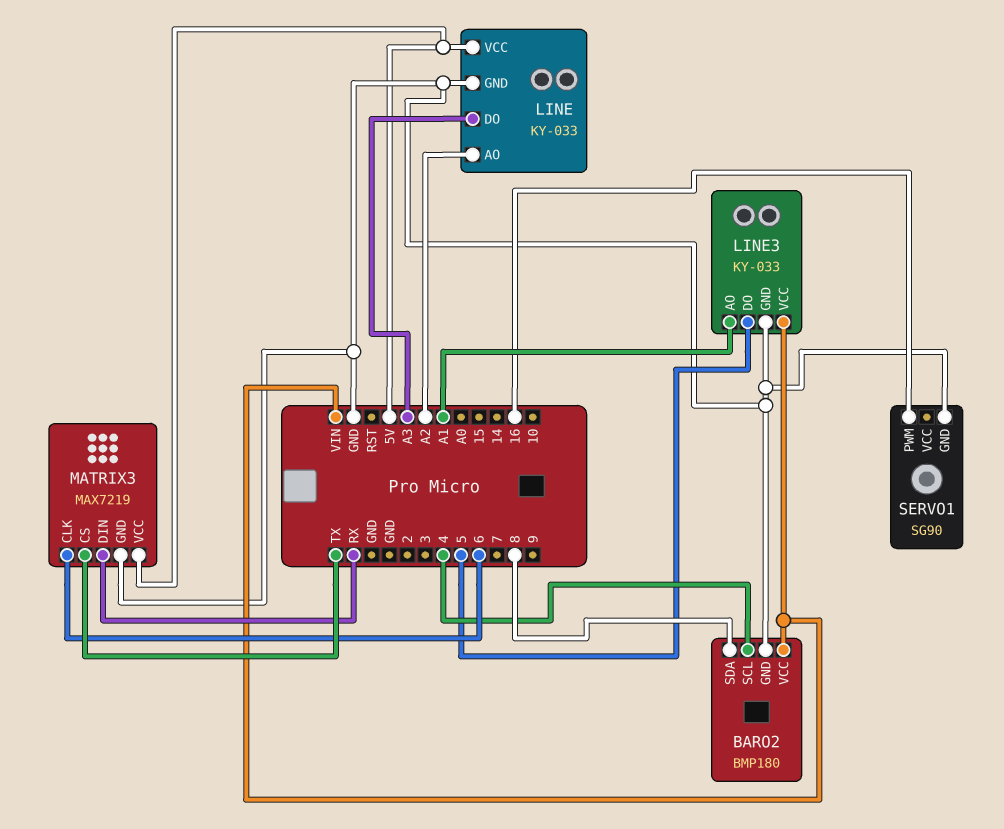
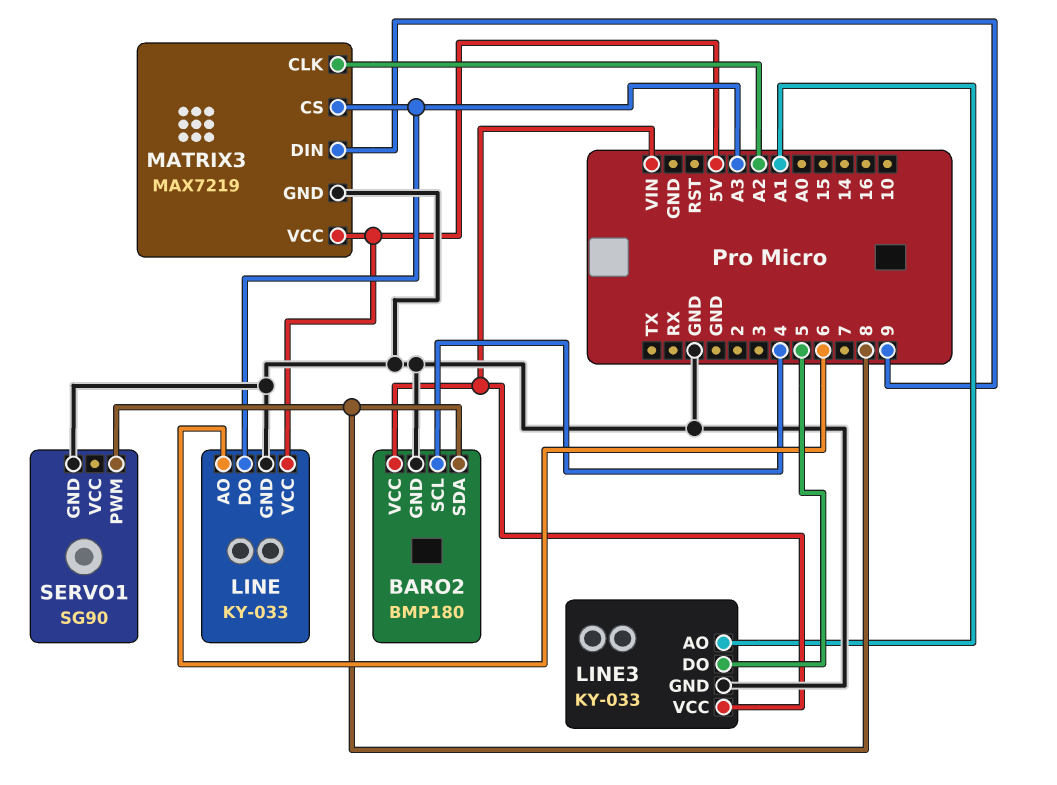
LINE pin AO: A2 -> 6
MATRIX3 pin CLK: 6 -> A2
MATRIX3 pin CS: TX -> A3
MATRIX3 pin DIN: RX -> 9
SERVO1 pin PWM: 16 -> 8

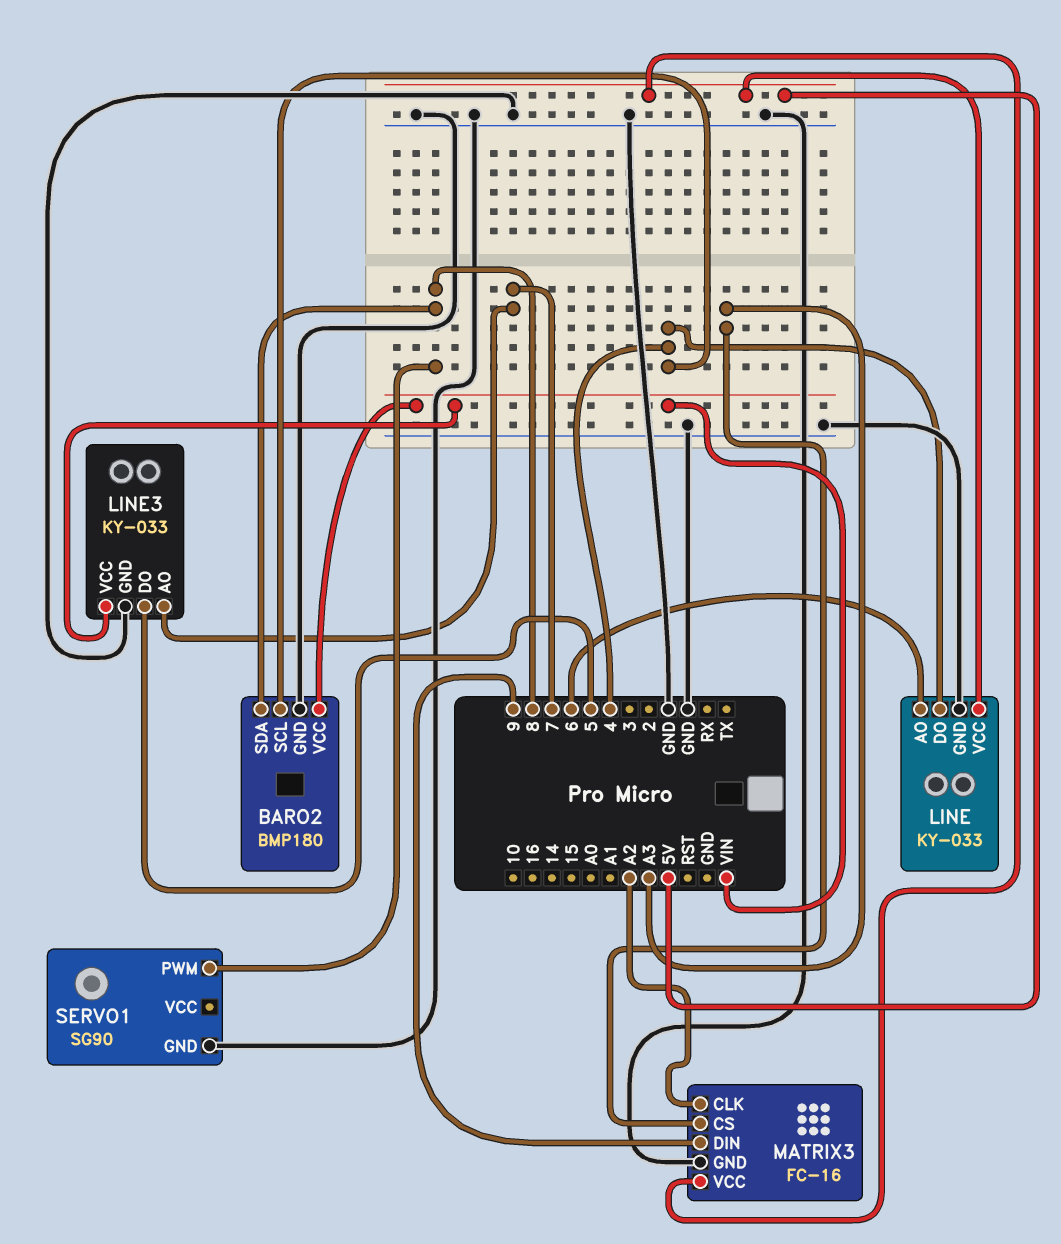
LINE pin DO: A3 -> 4
LINE3 pin AO: A1 -> 7
MATRIX3: MAX7219 -> FC-16

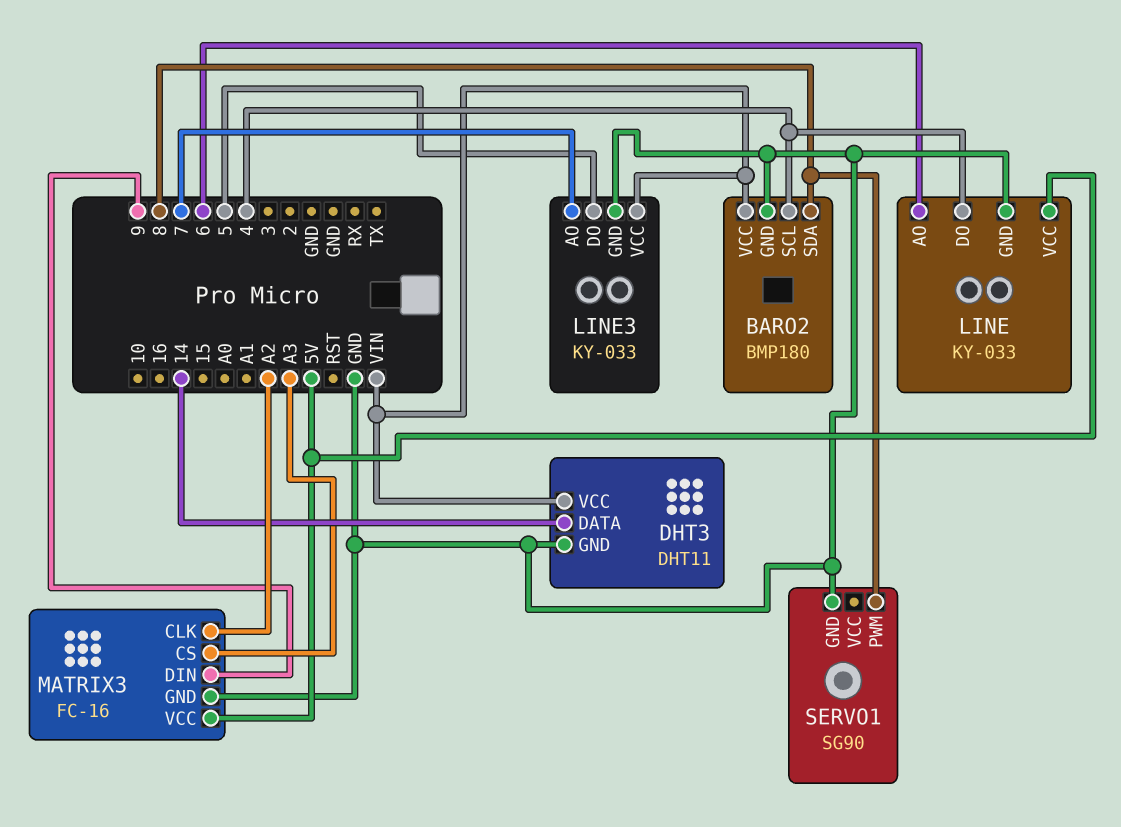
DHT3: none -> DHT11
DHT3 pin DATA: none -> 14
DHT3 pin GND: none -> GND
DHT3 pin VCC: none -> VIN

